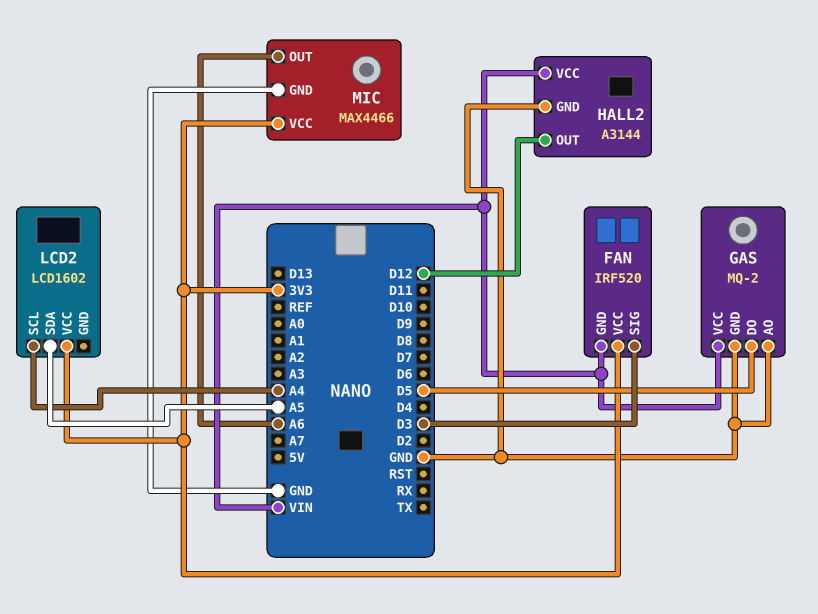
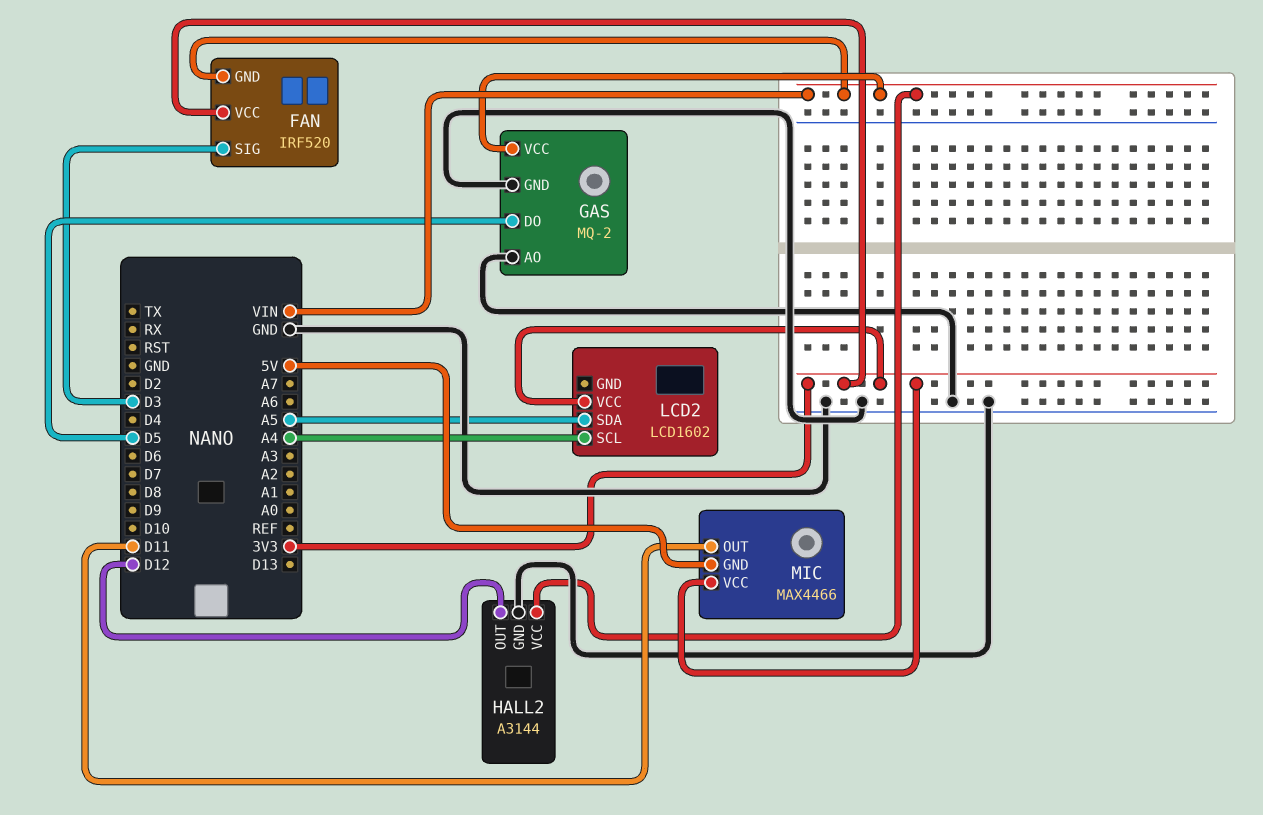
MIC pin GND: GND -> 5V
MIC pin OUT: A6 -> D11

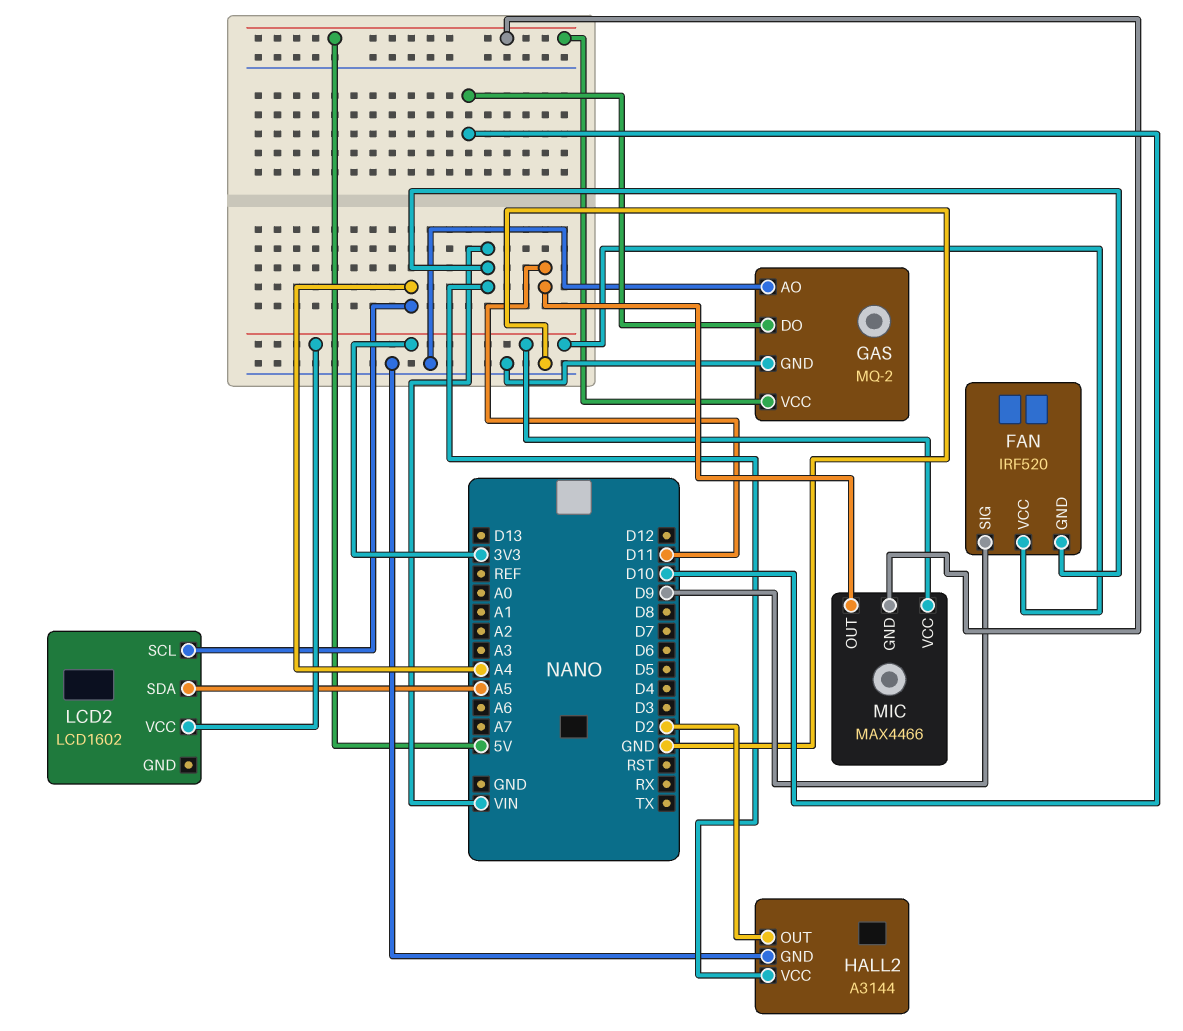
FAN pin SIG: D3 -> D9
GAS pin DO: D5 -> D10
GAS pin VCC: VIN -> 5V
HALL2 pin OUT: D12 -> D2

